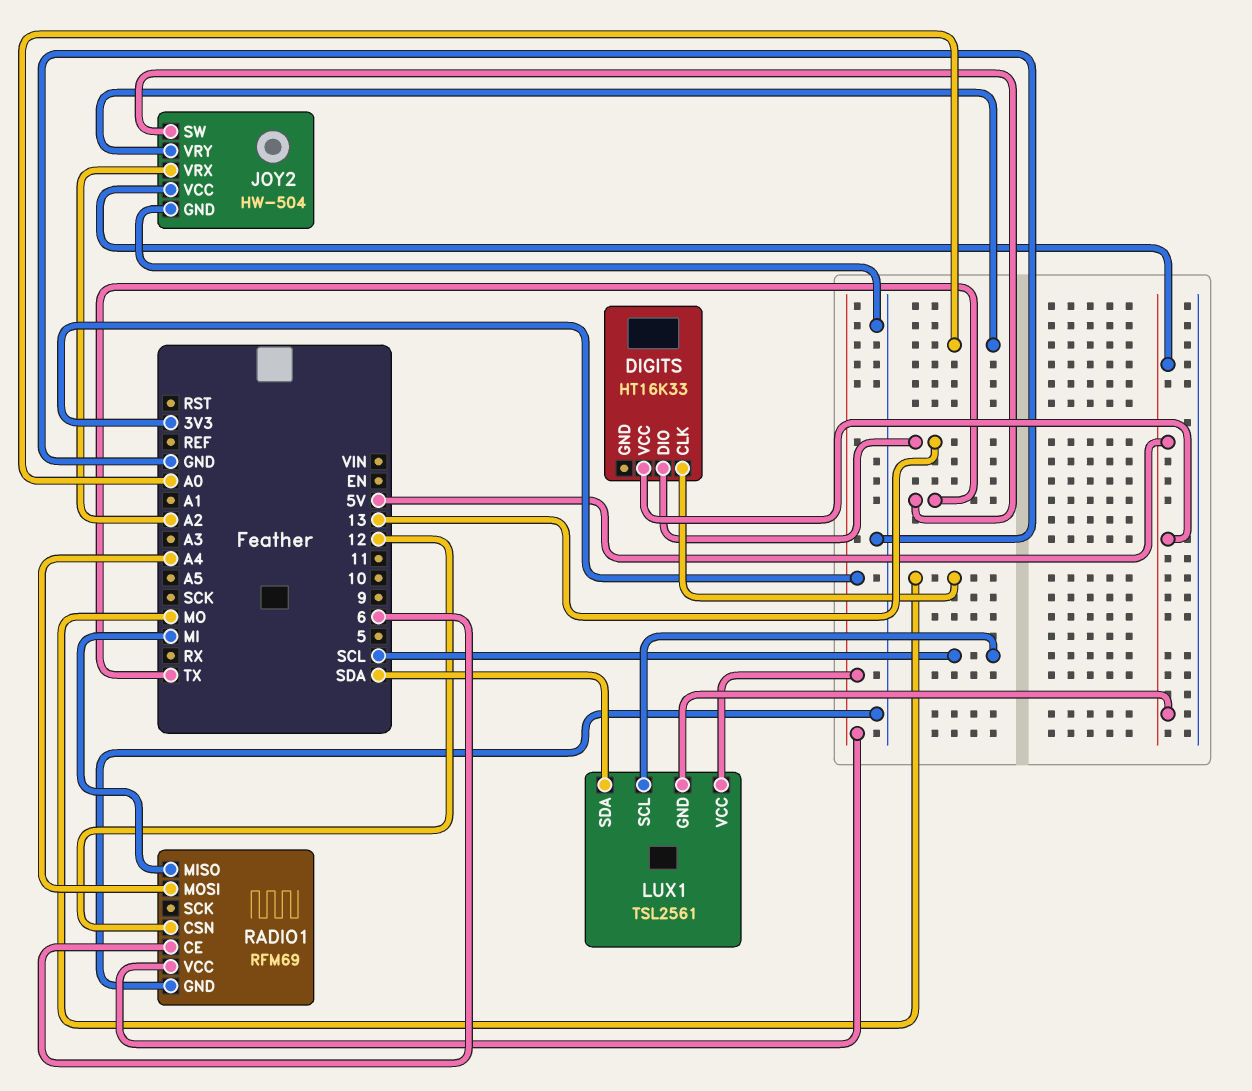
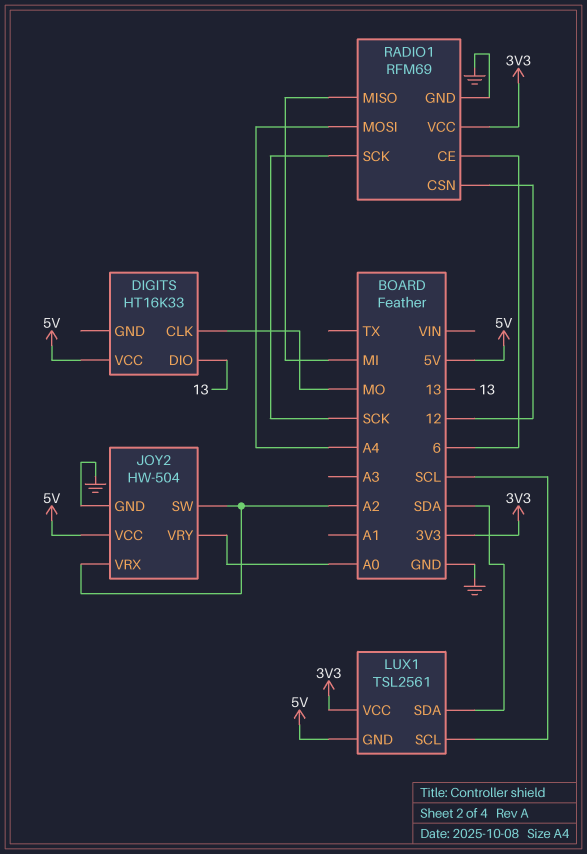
JOY2 pin SW: TX -> A2
RADIO1 pin SCK: none -> SCK

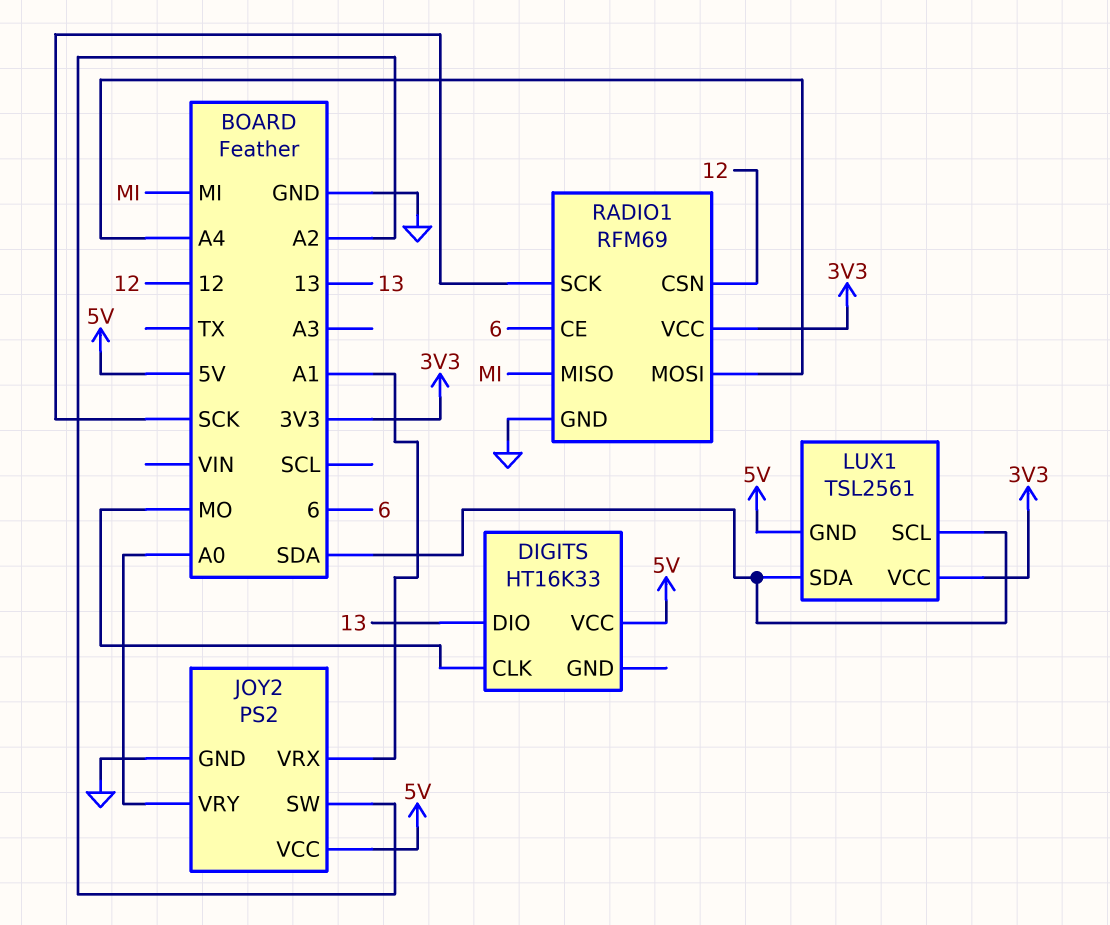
JOY2: HW-504 -> PS2
JOY2 pin VRX: A2 -> A1
LUX1 pin SCL: SCL -> SDA

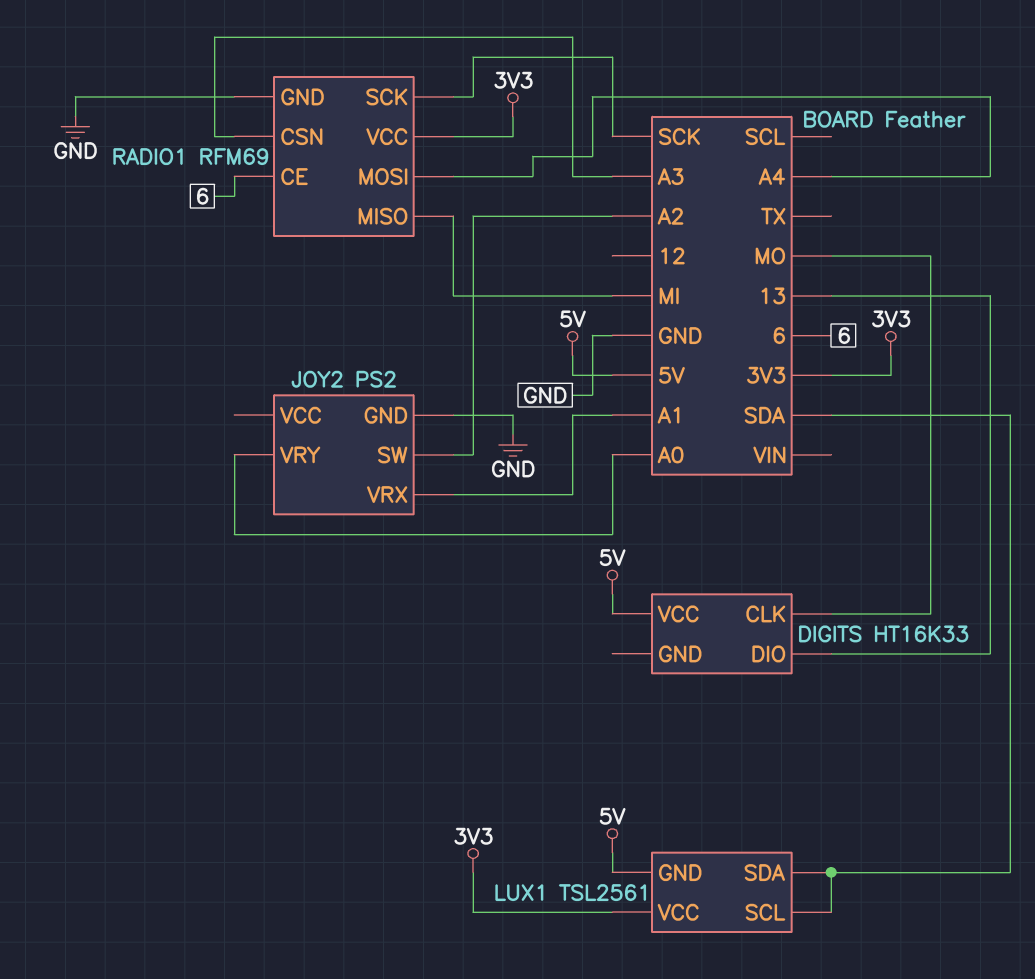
JOY2 pin VCC: 5V -> none
RADIO1 pin CSN: 12 -> A3

